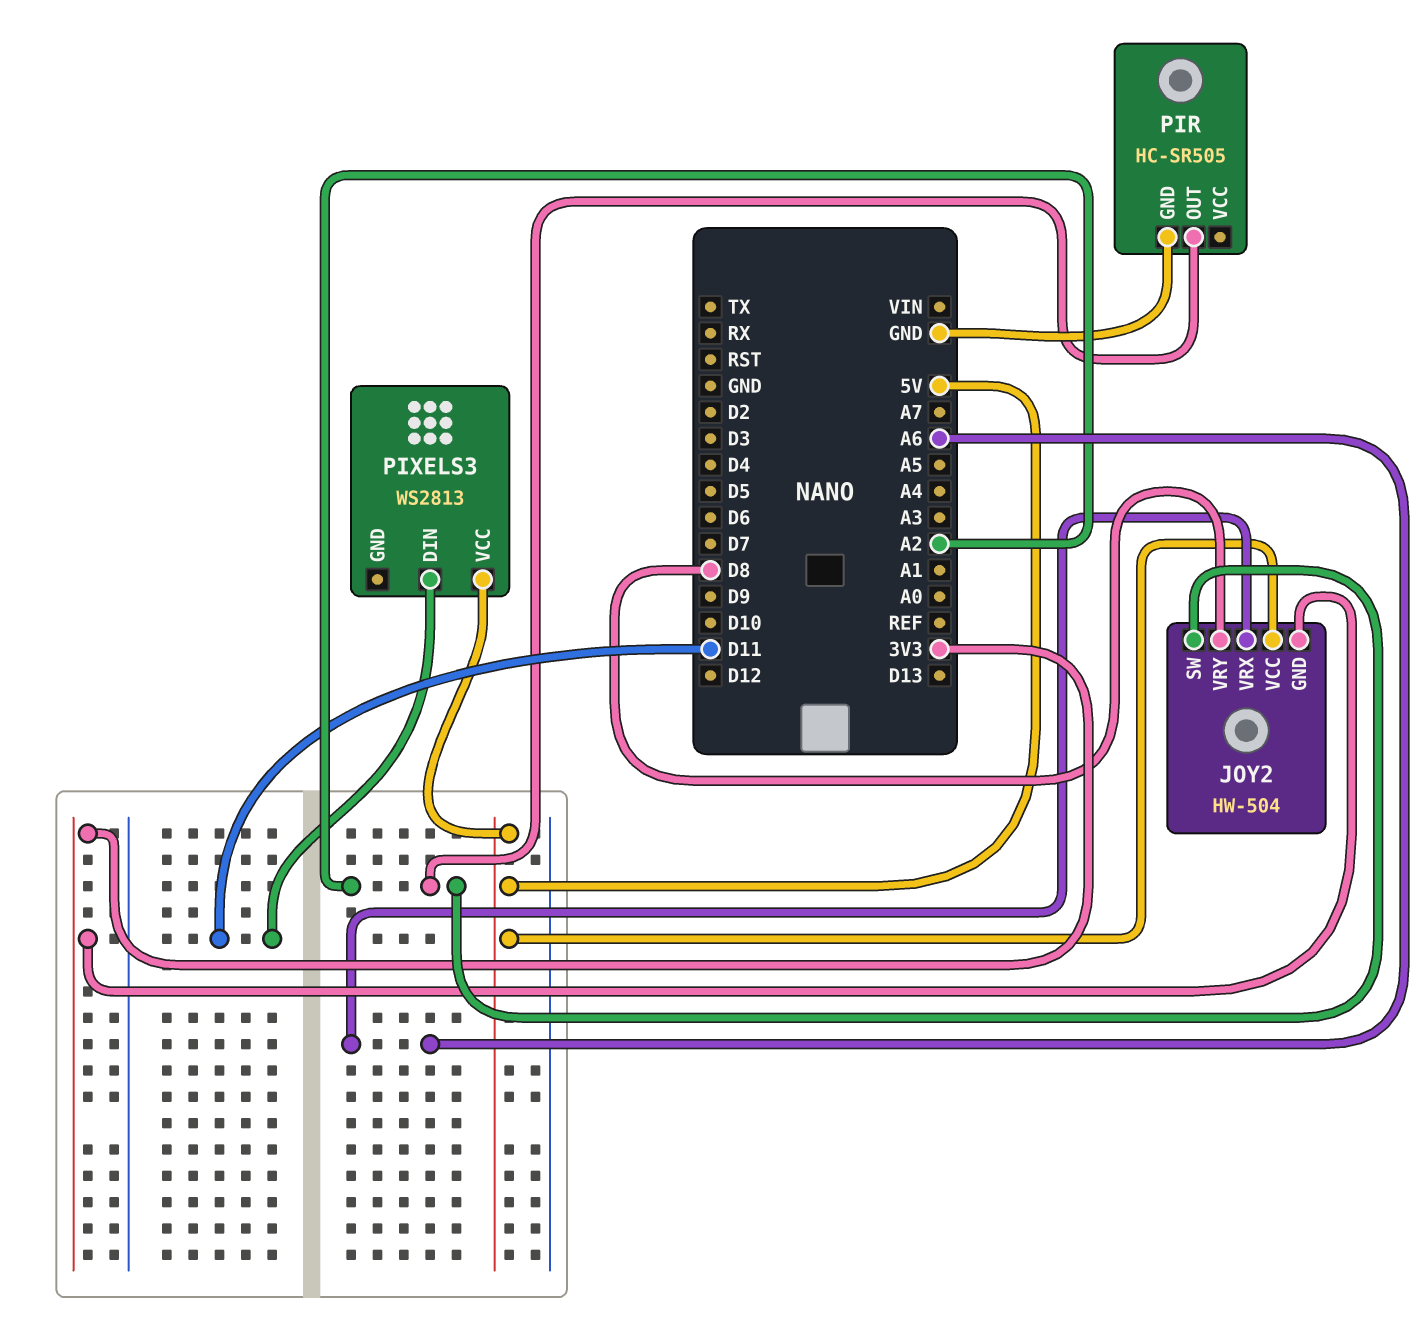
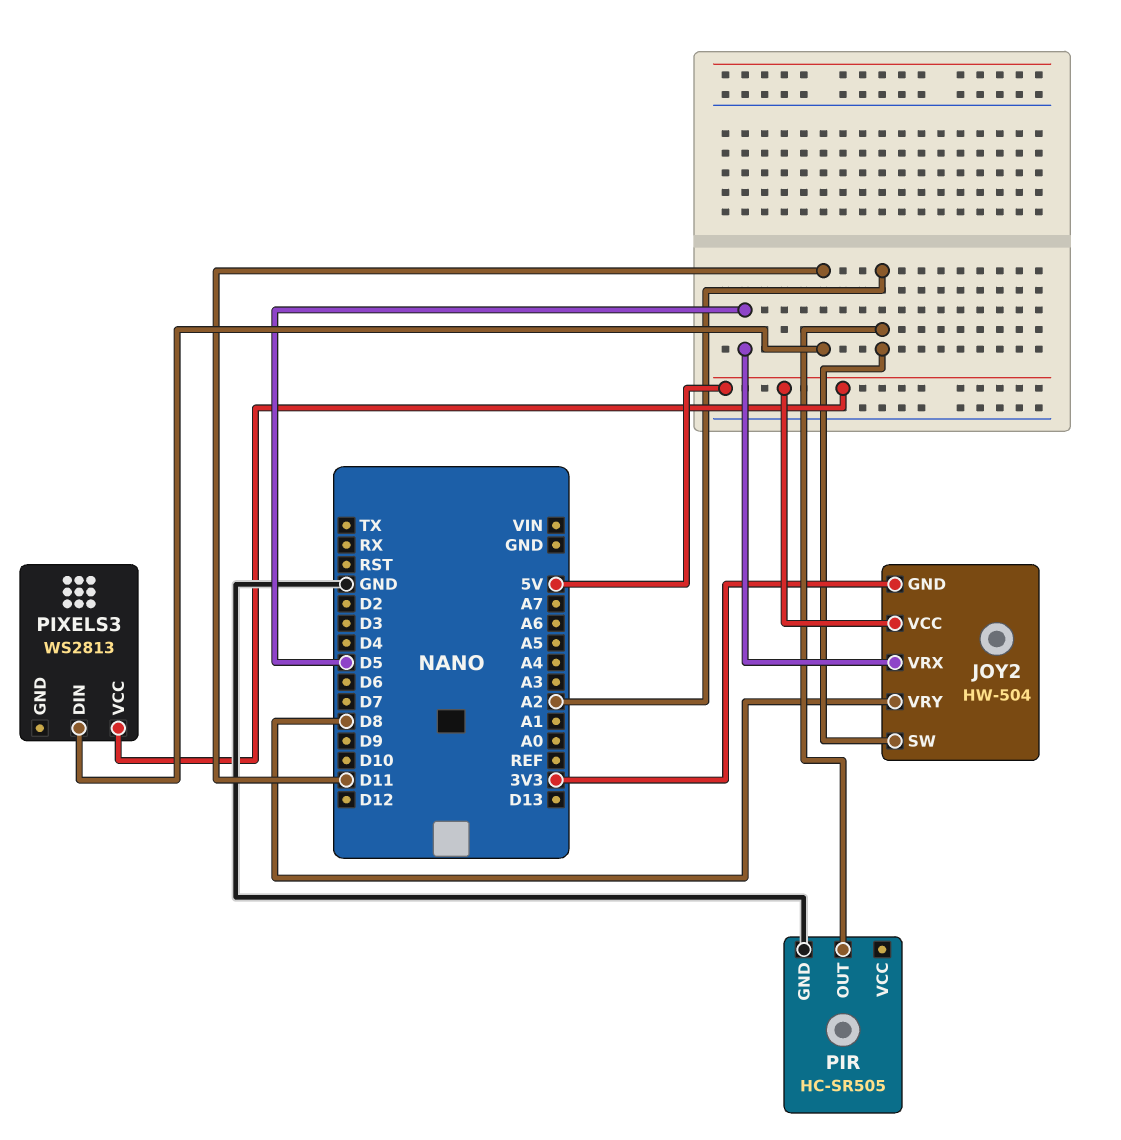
JOY2 pin VRX: A6 -> D5

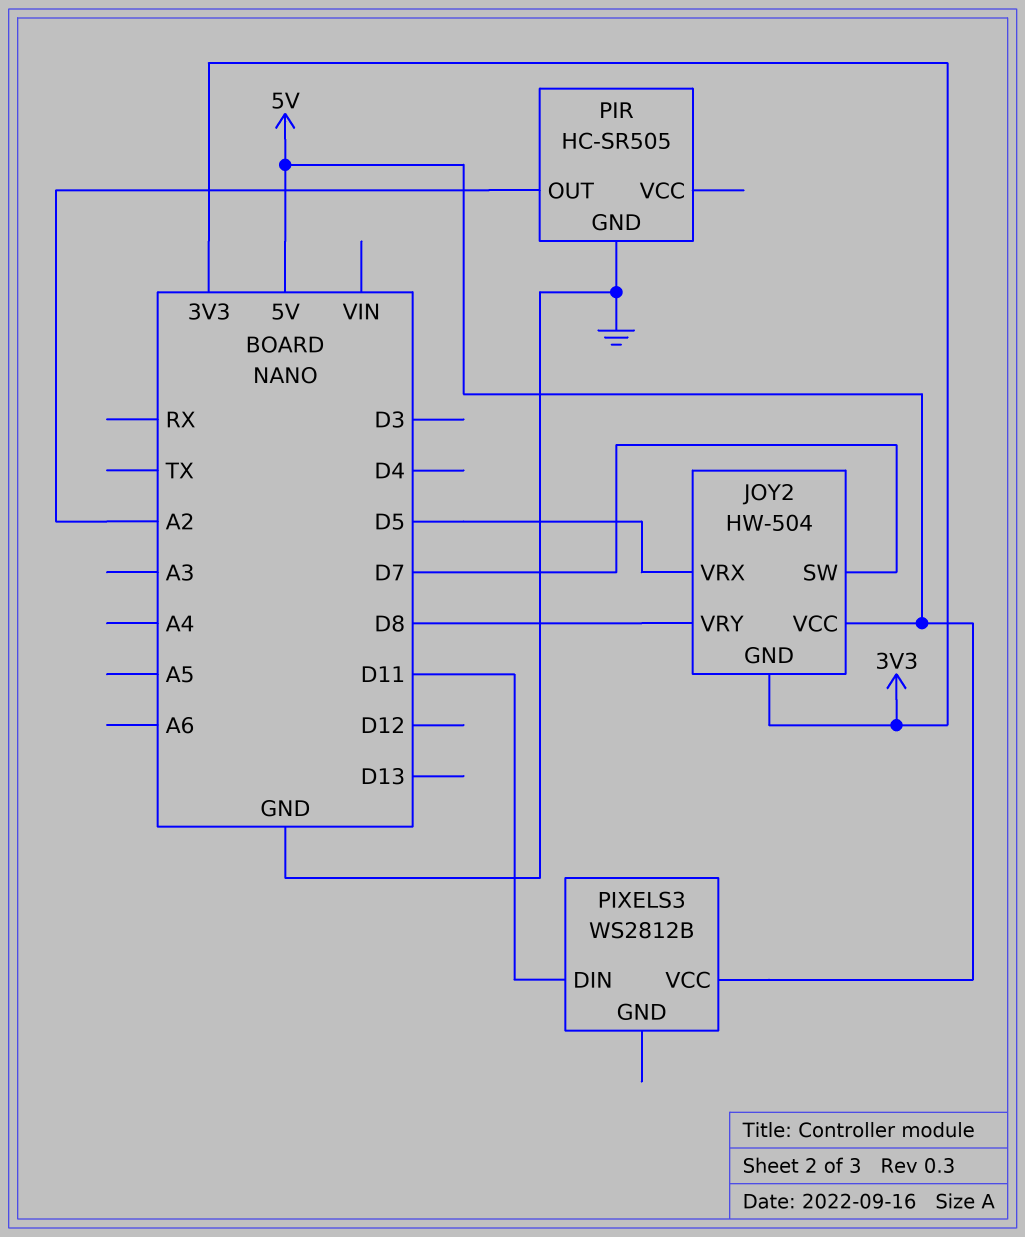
JOY2 pin SW: A2 -> D7
PIXELS3: WS2813 -> WS2812B

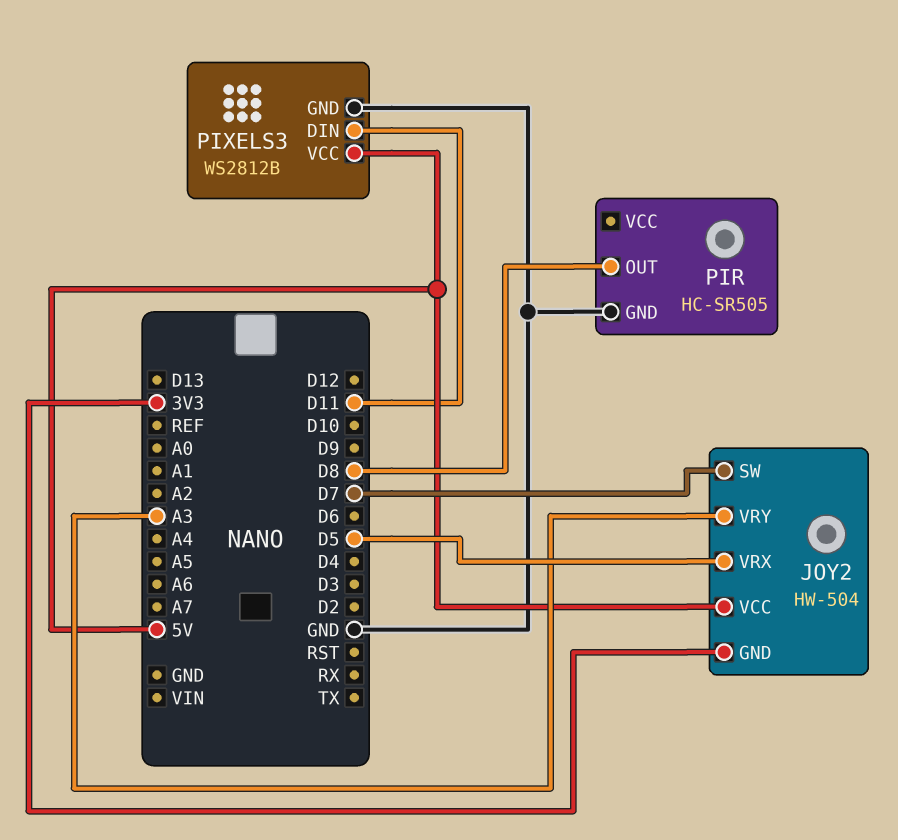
JOY2 pin VRY: D8 -> A3
PIR pin OUT: A2 -> D8
PIXELS3 pin GND: none -> GND

